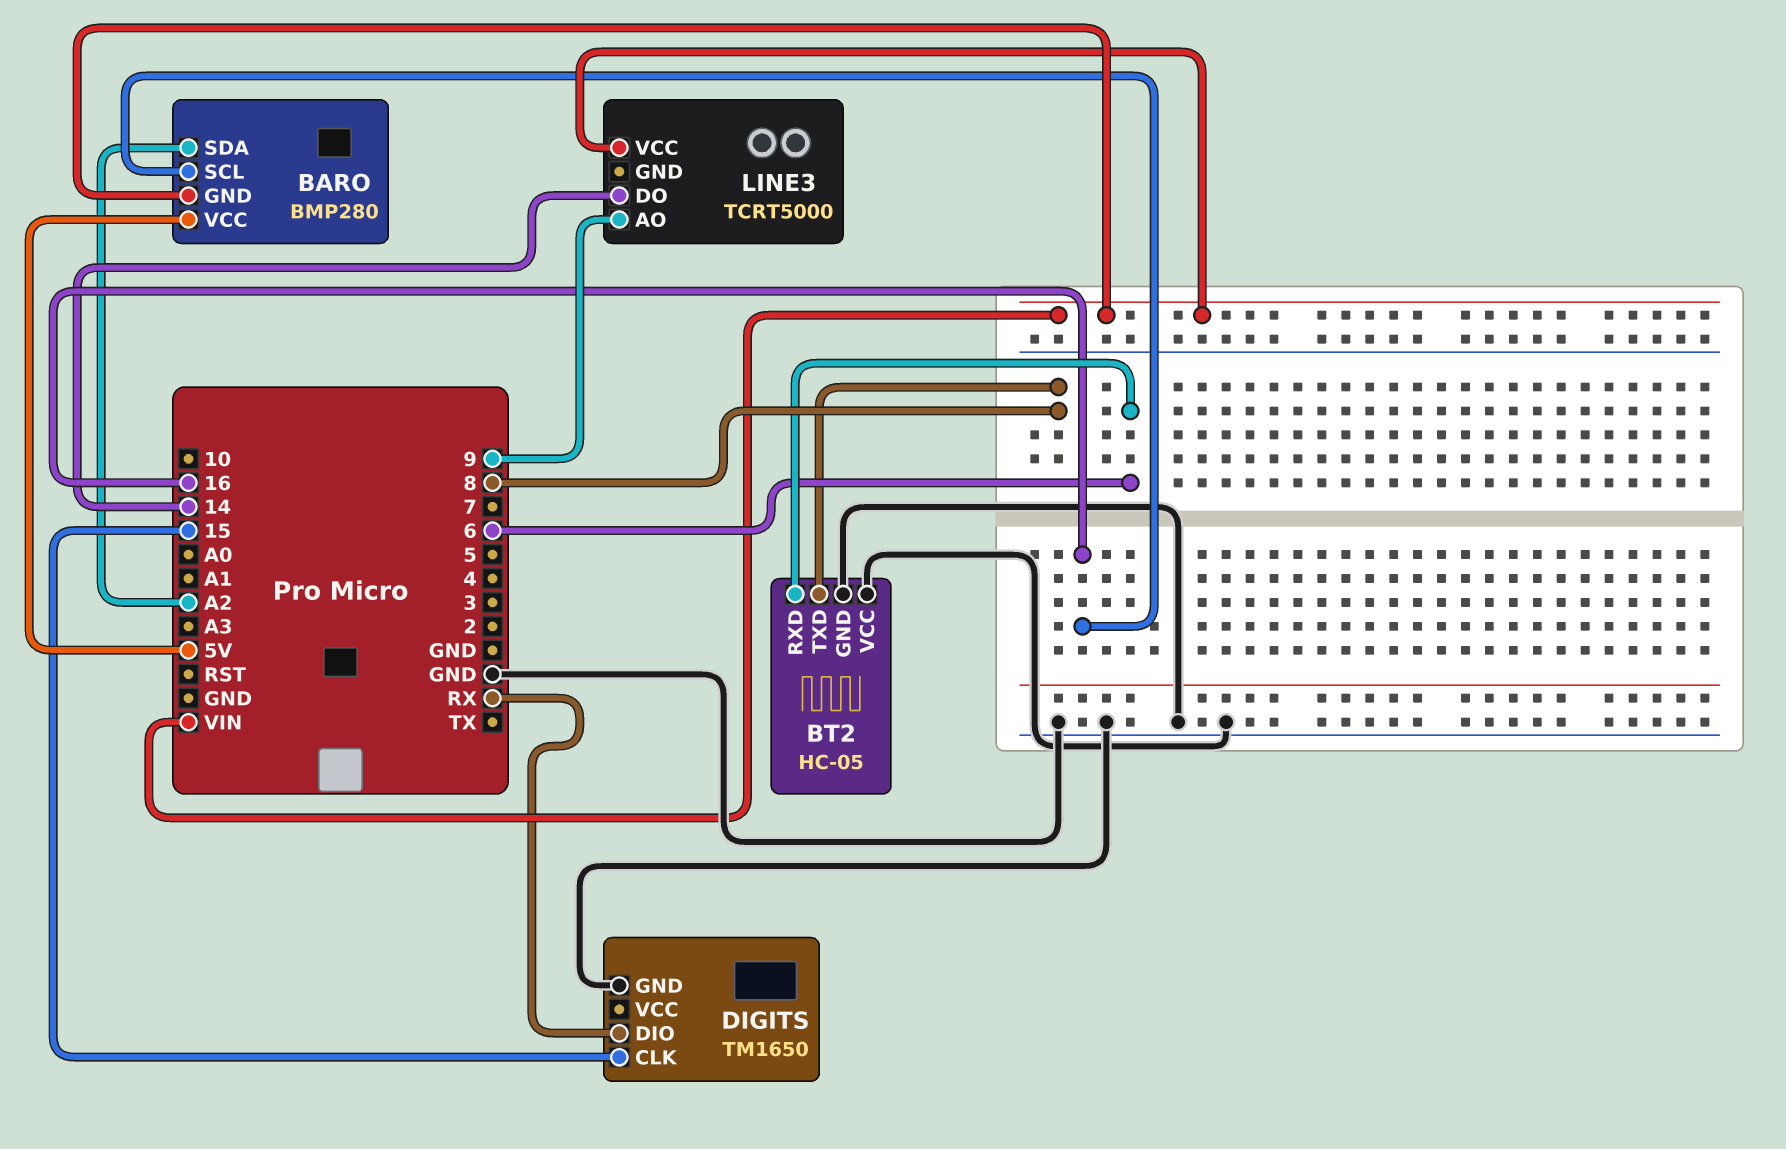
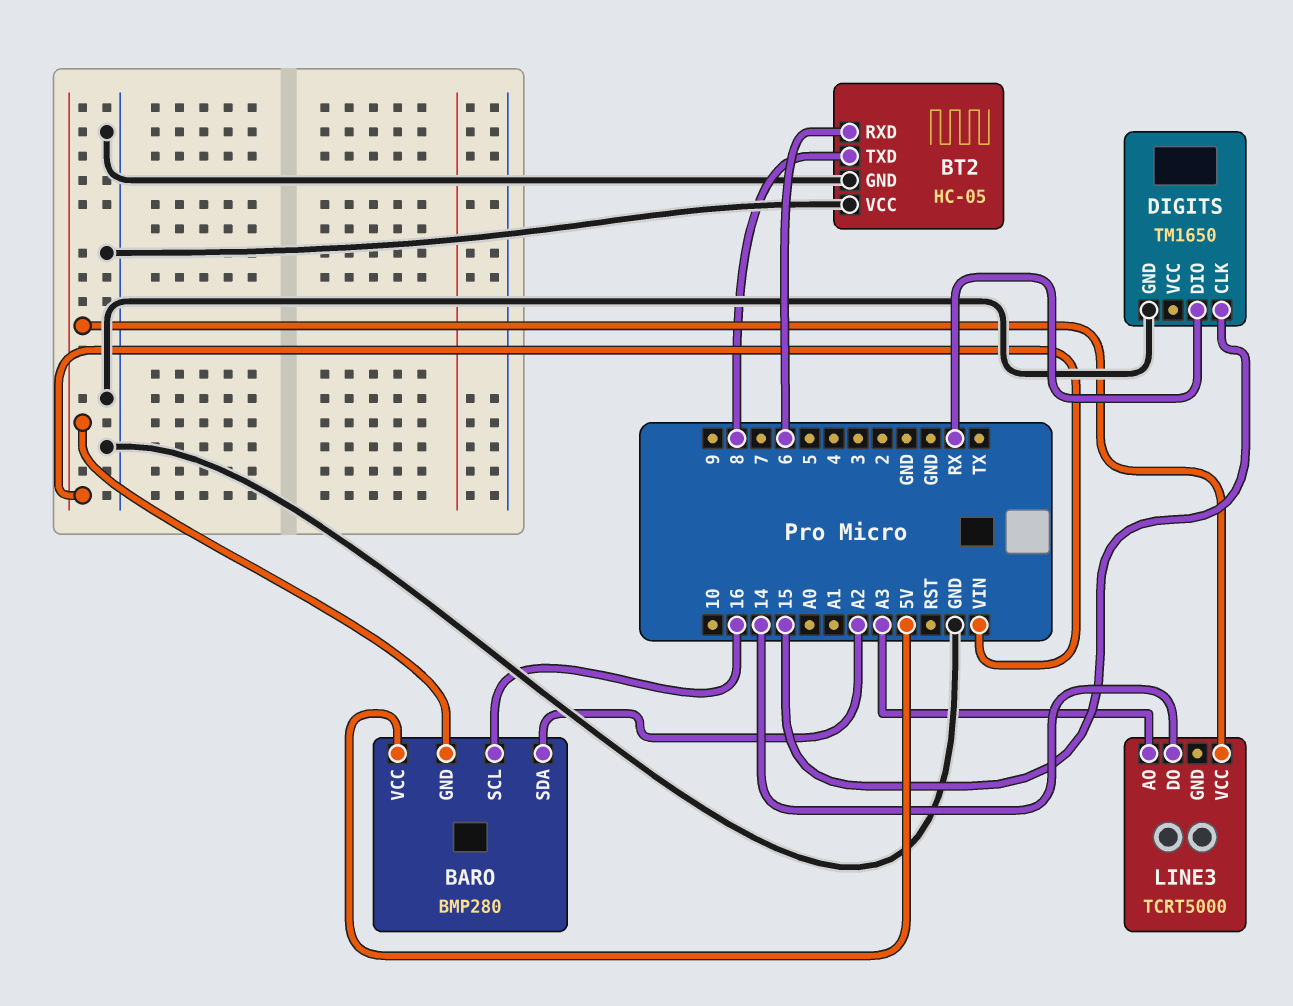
LINE3 pin AO: 9 -> A3

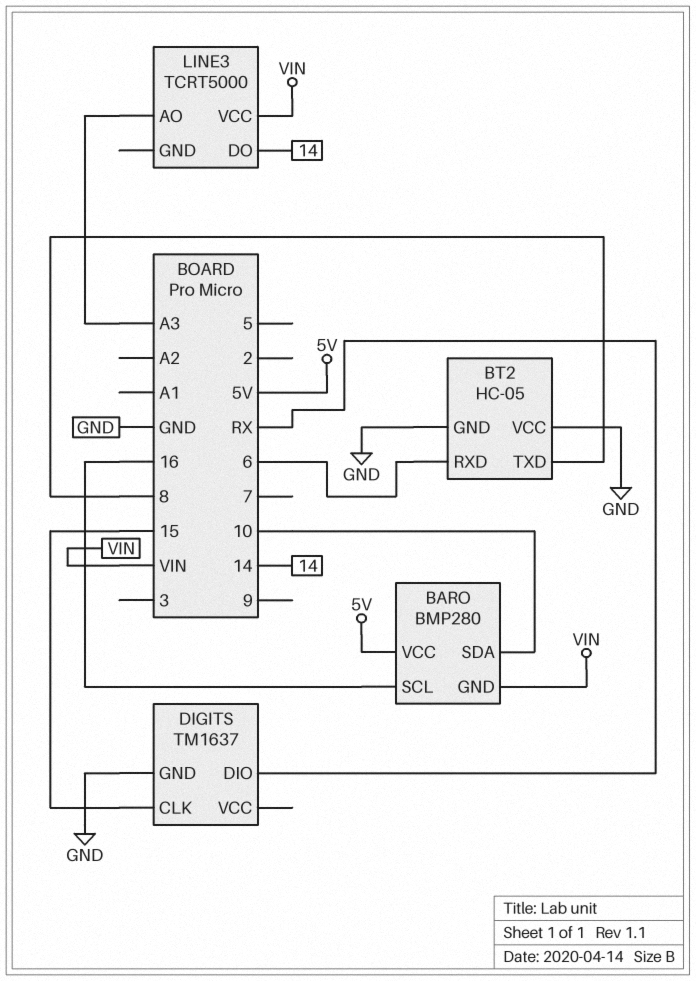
BARO pin SDA: A2 -> 10
DIGITS: TM1650 -> TM1637

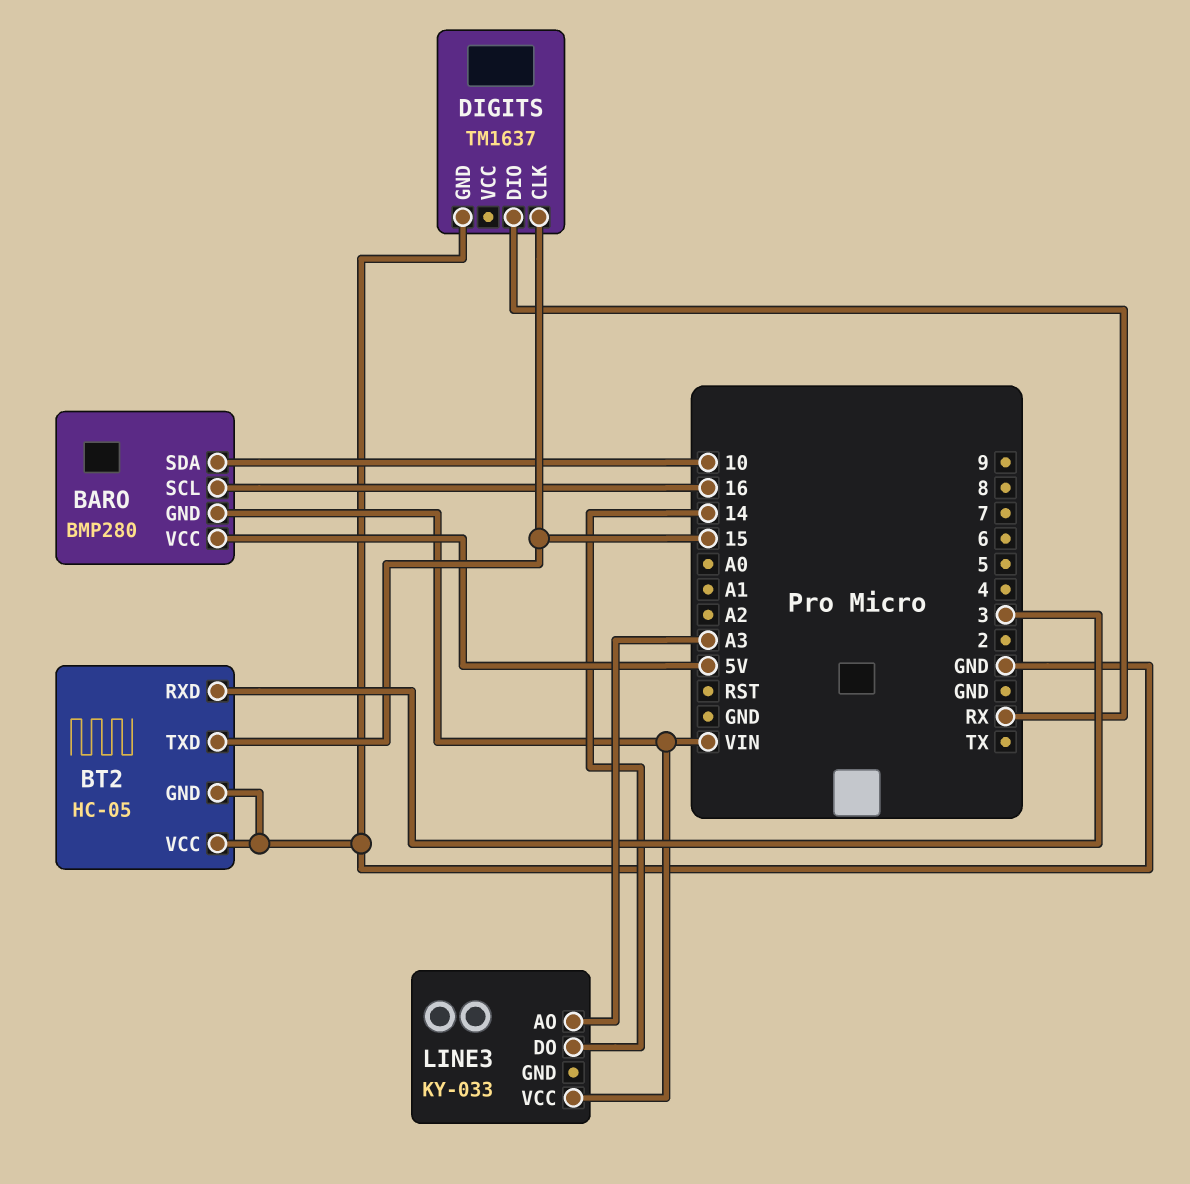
BT2 pin RXD: 6 -> 3
BT2 pin TXD: 8 -> 15
LINE3: TCRT5000 -> KY-033

